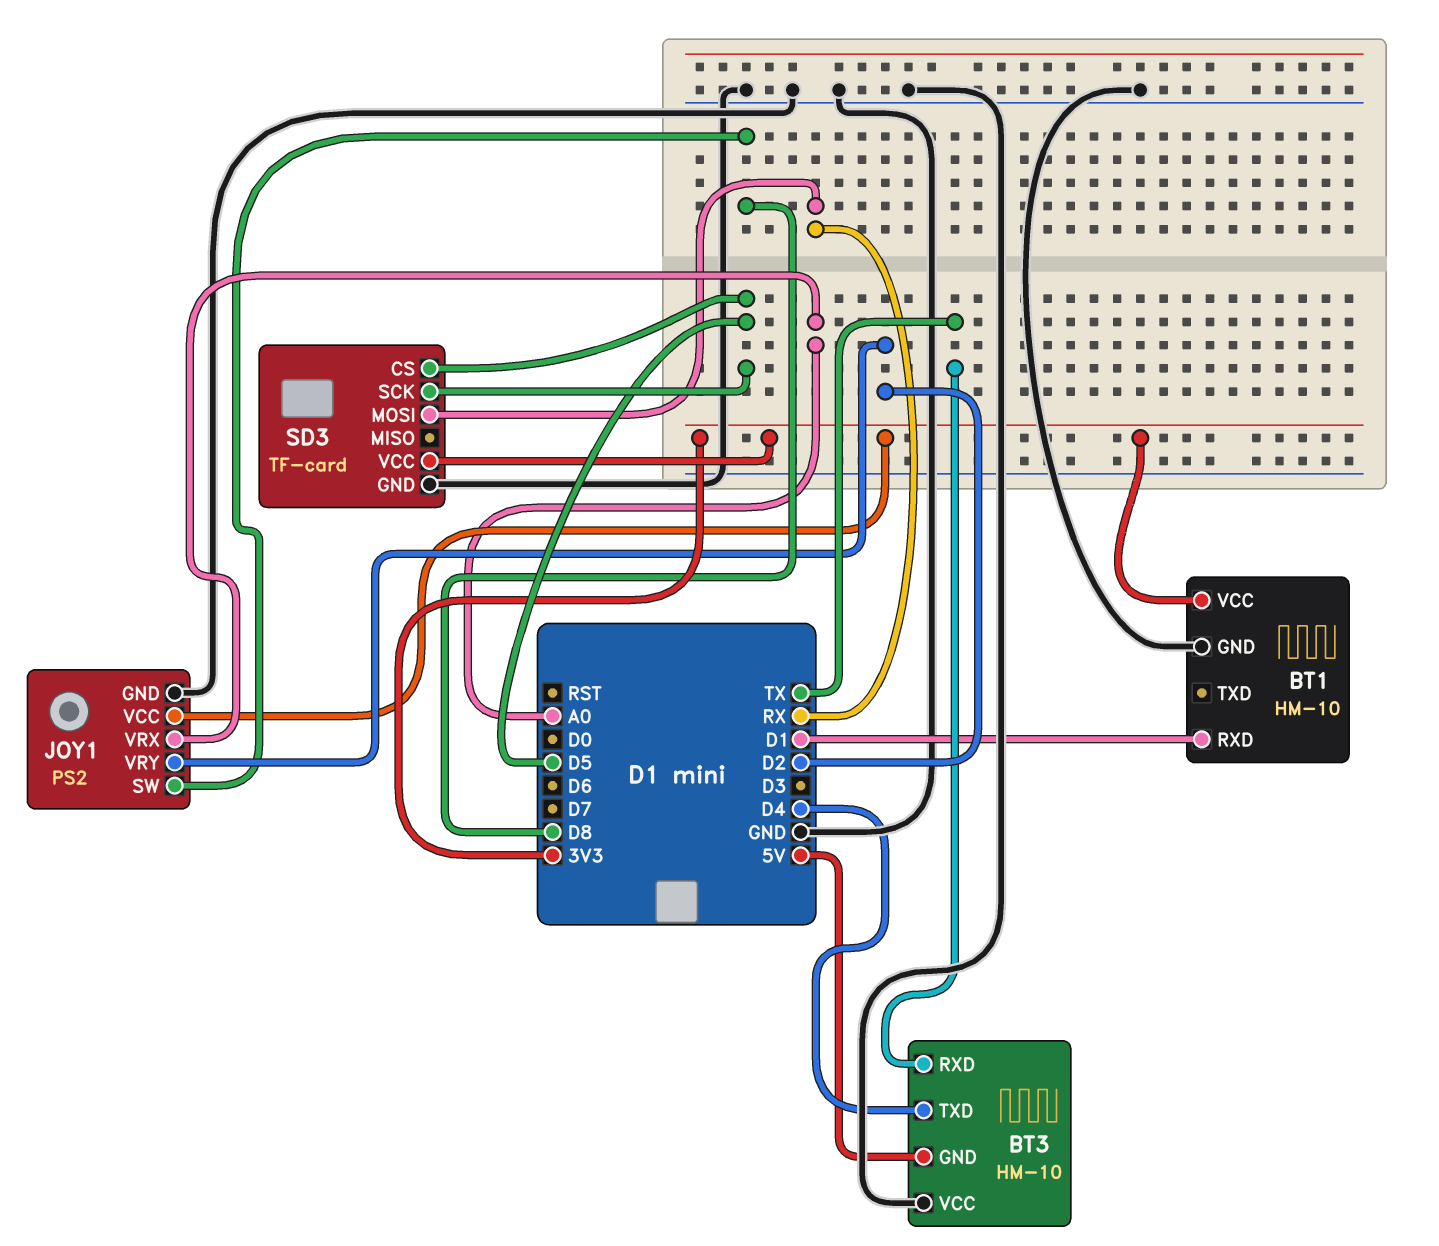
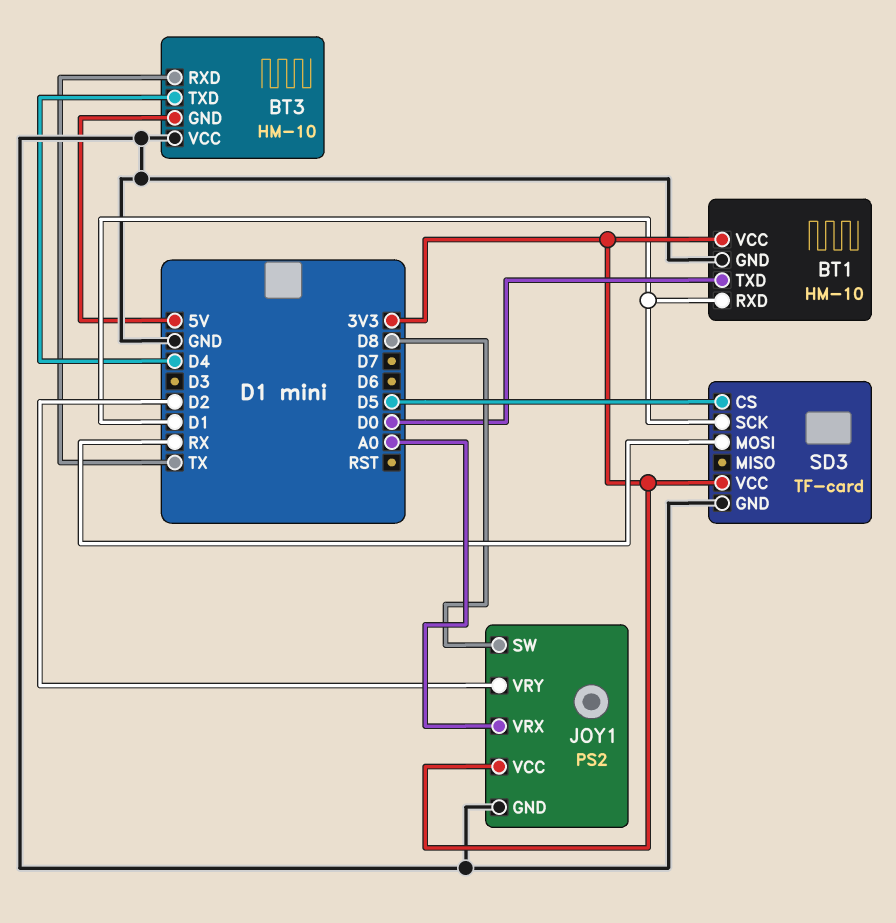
BT1 pin TXD: none -> D0
SD3 pin SCK: D5 -> D1

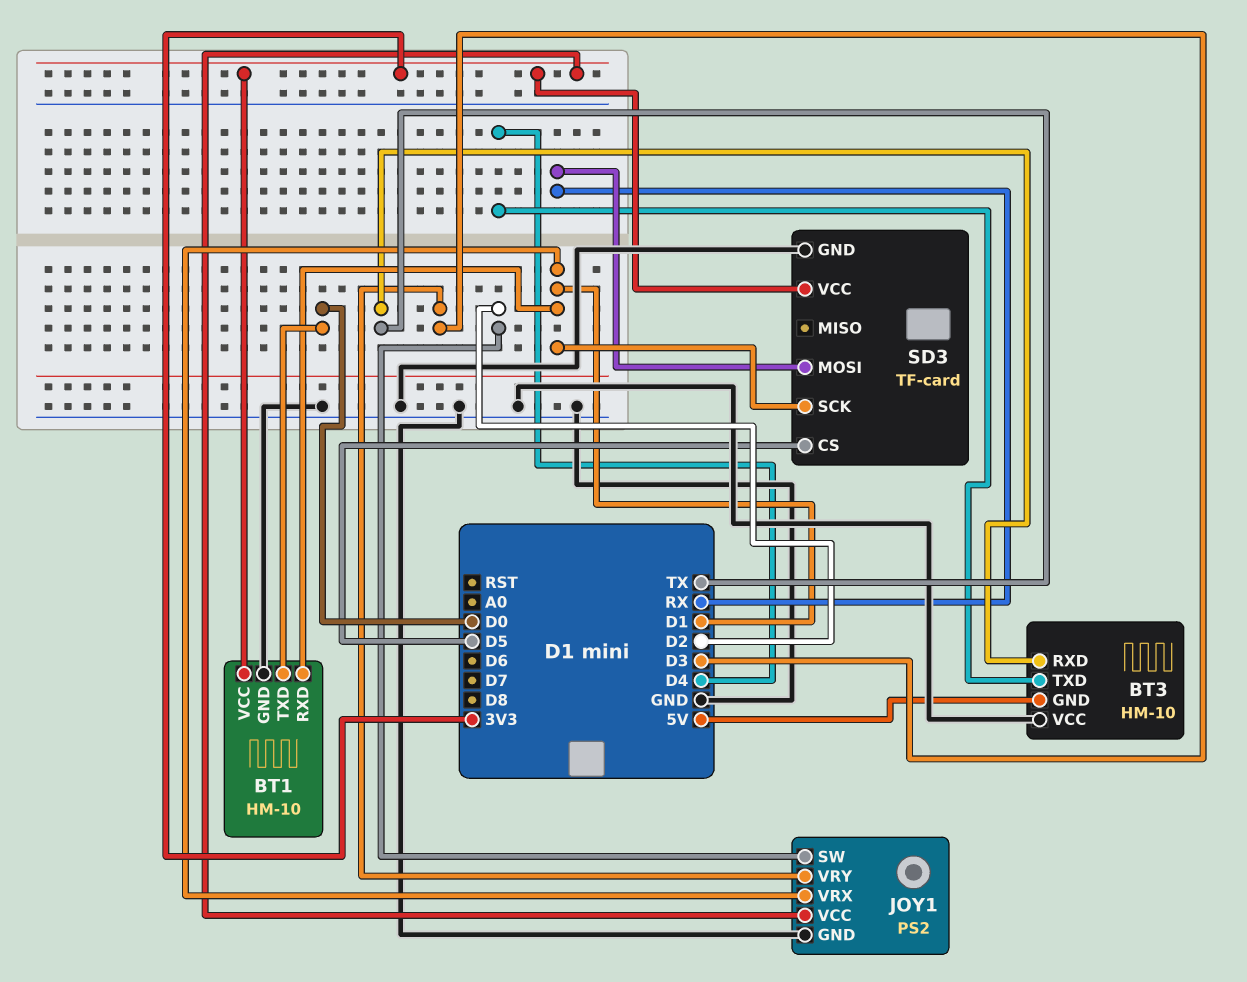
JOY1 pin SW: D8 -> D2
JOY1 pin VRX: A0 -> D1
JOY1 pin VRY: D2 -> D3

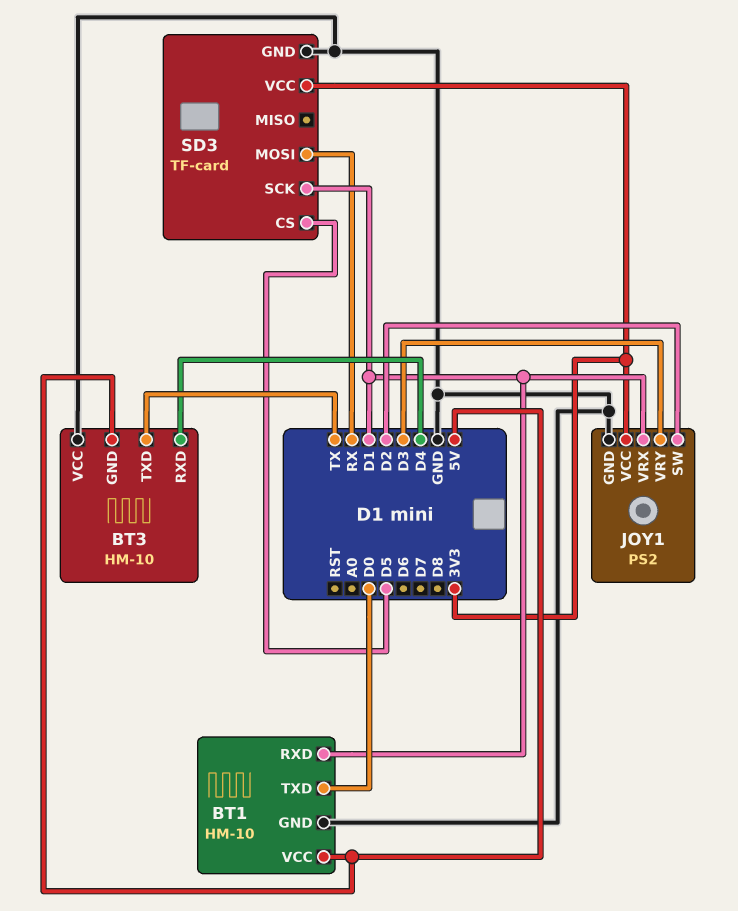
BT1 pin VCC: 3V3 -> 5V
BT3 pin RXD: TX -> D4
BT3 pin TXD: D4 -> TX

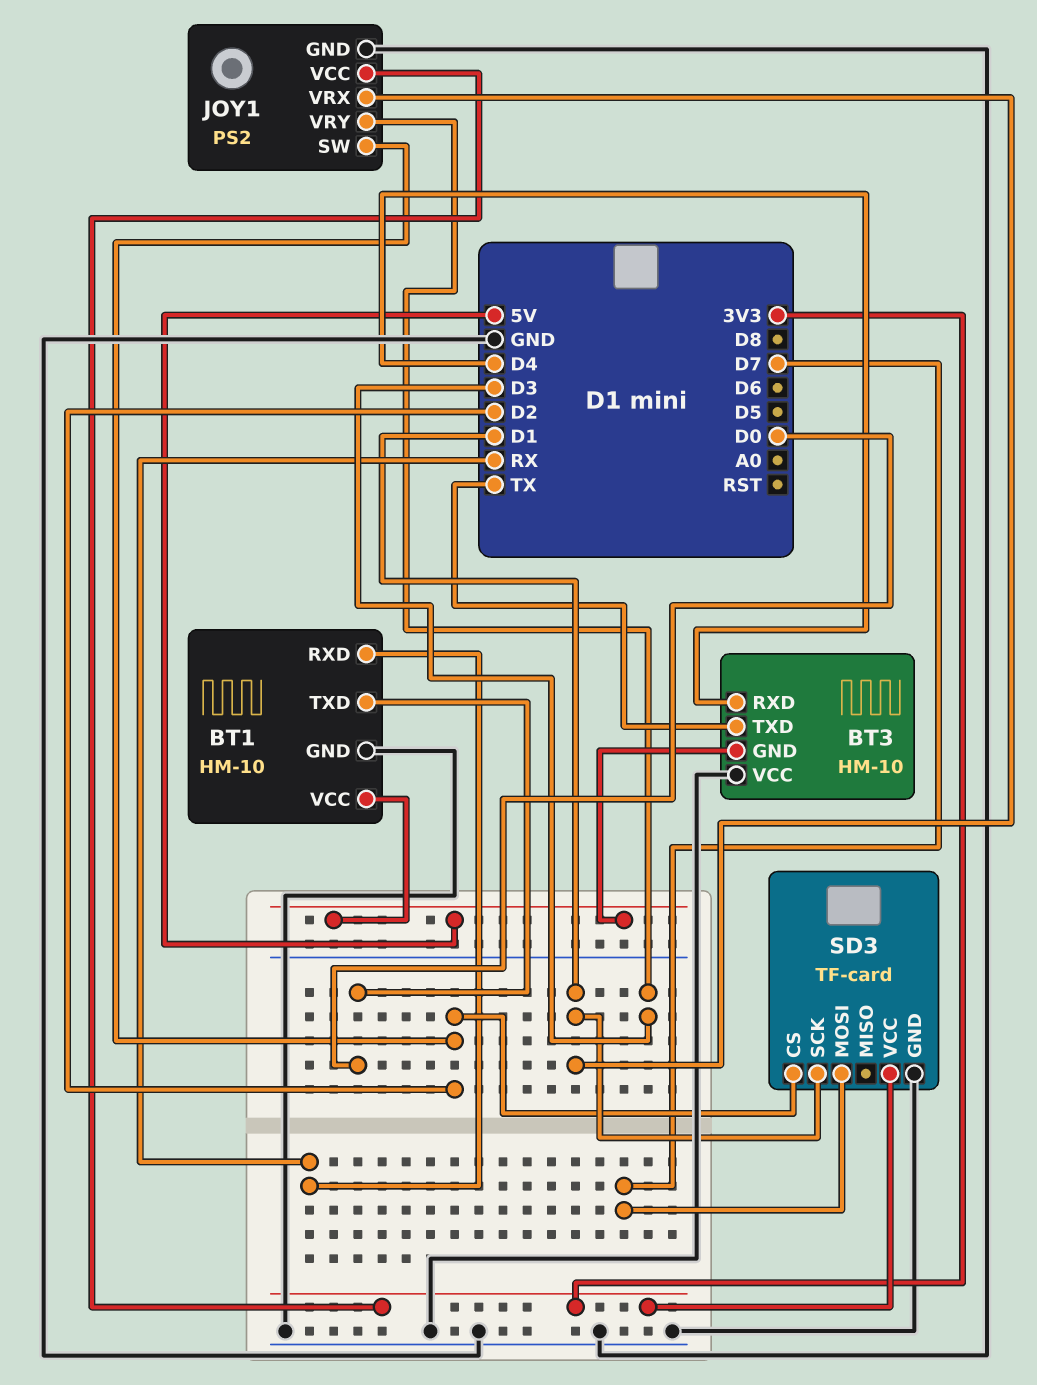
BT1 pin RXD: D1 -> RX
SD3 pin CS: D5 -> D2
SD3 pin MOSI: RX -> D7

